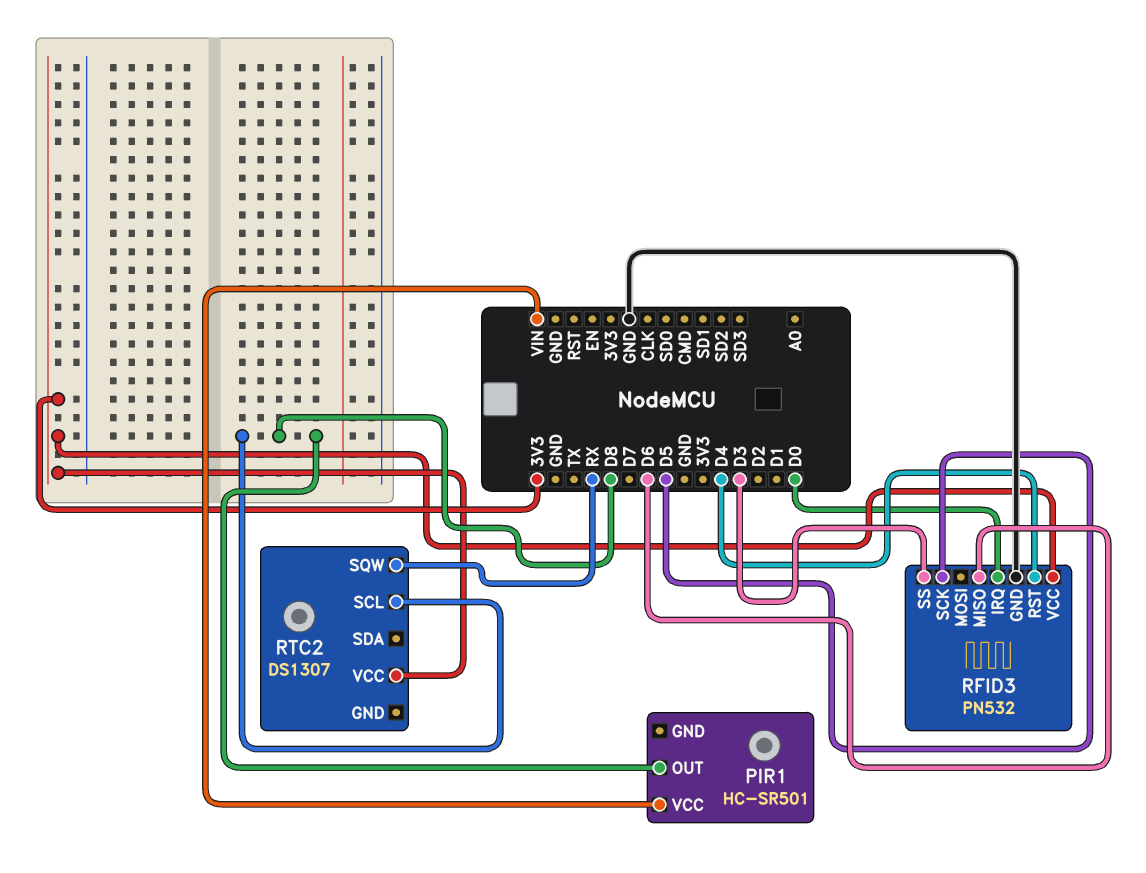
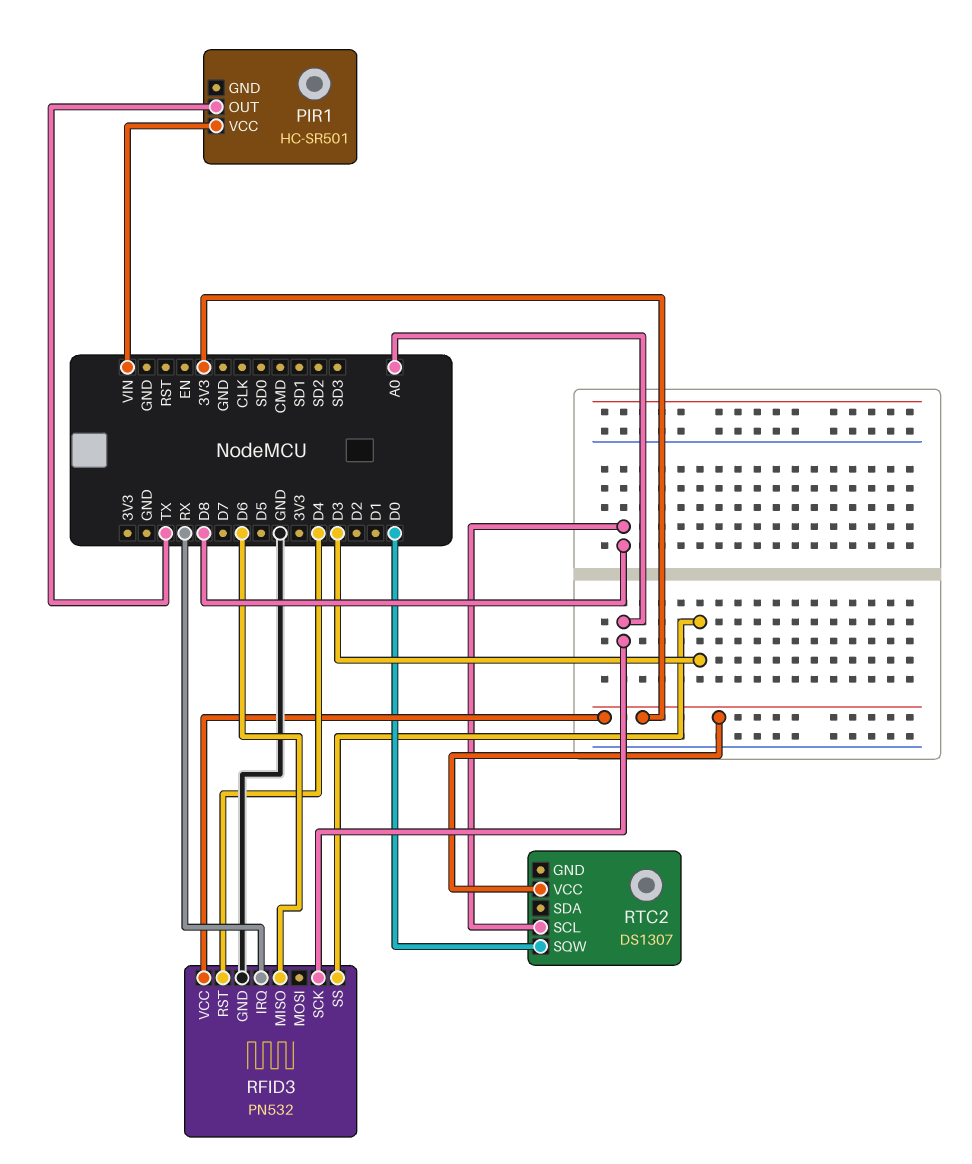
PIR1 pin OUT: D8 -> TX
RFID3 pin IRQ: D0 -> RX
RFID3 pin SCK: D5 -> A0
RTC2 pin SQW: RX -> D0

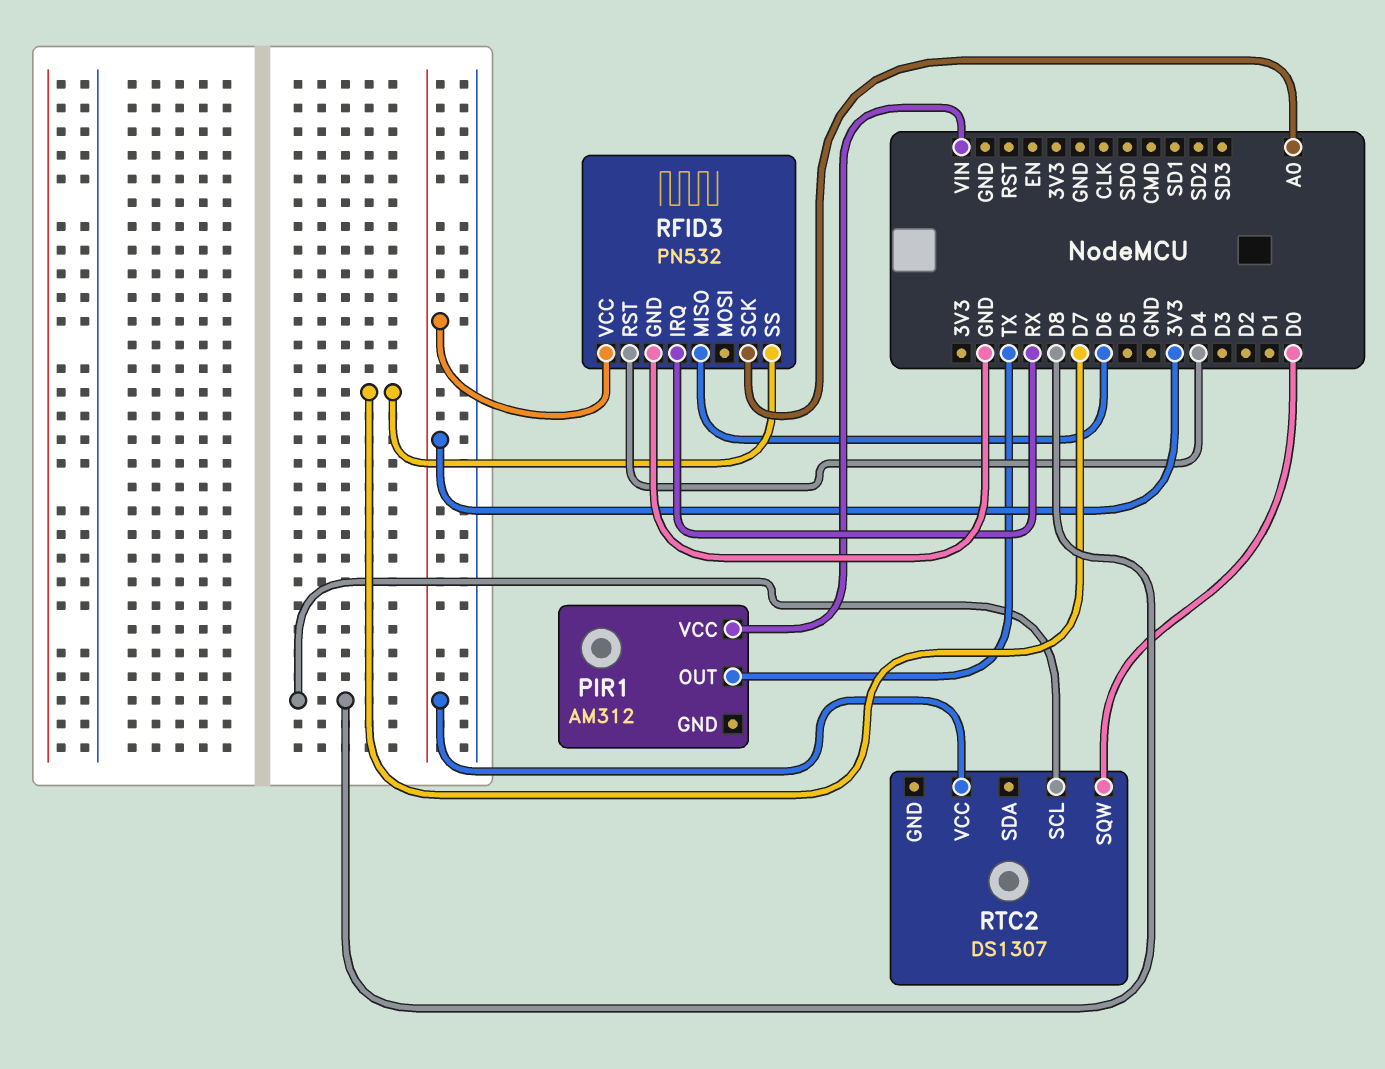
PIR1: HC-SR501 -> AM312
RFID3 pin SS: D3 -> D7

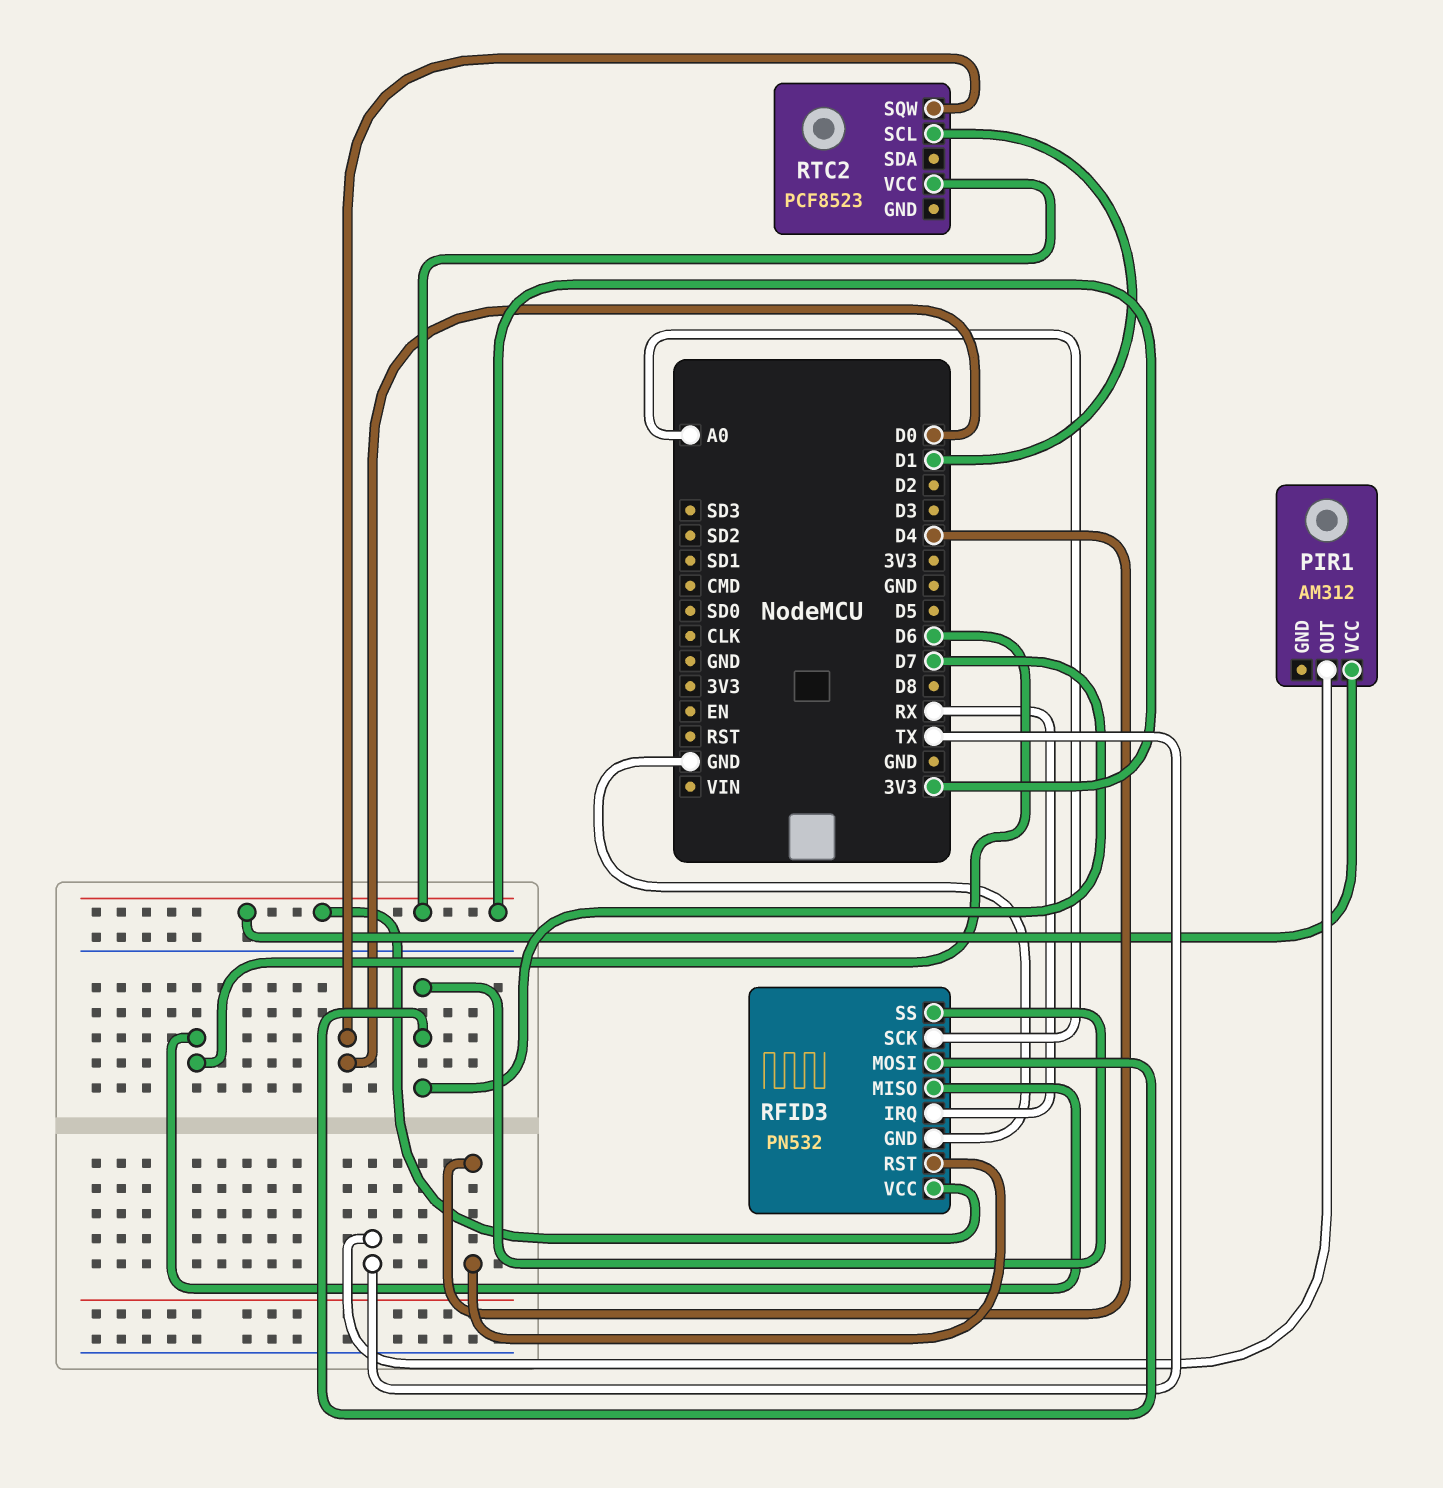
PIR1 pin VCC: VIN -> 3V3
RFID3 pin MOSI: none -> D7
RTC2: DS1307 -> PCF8523
RTC2 pin SCL: D8 -> D1

